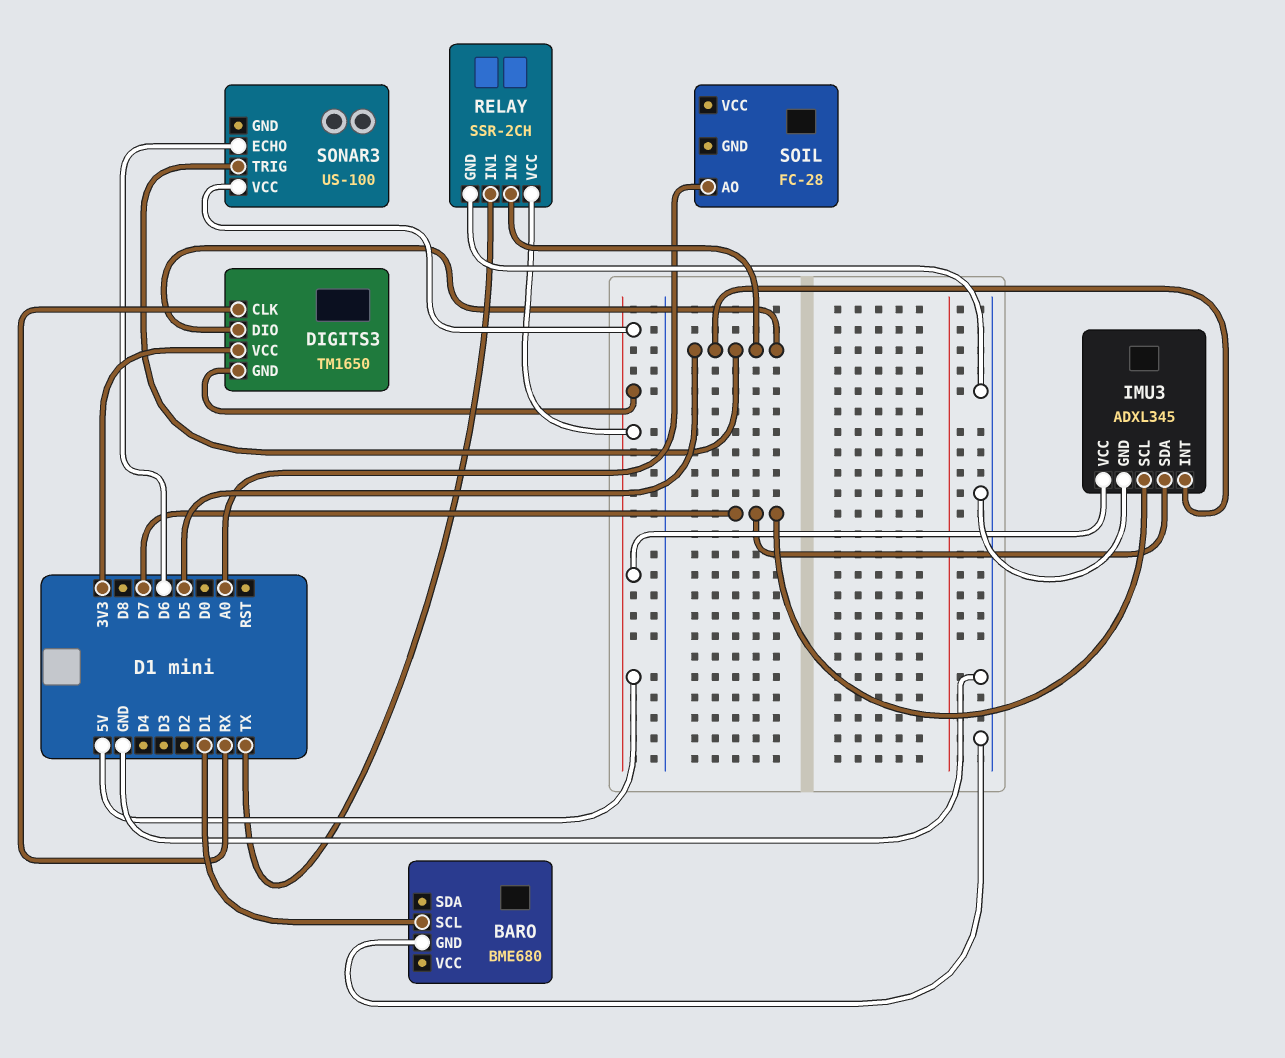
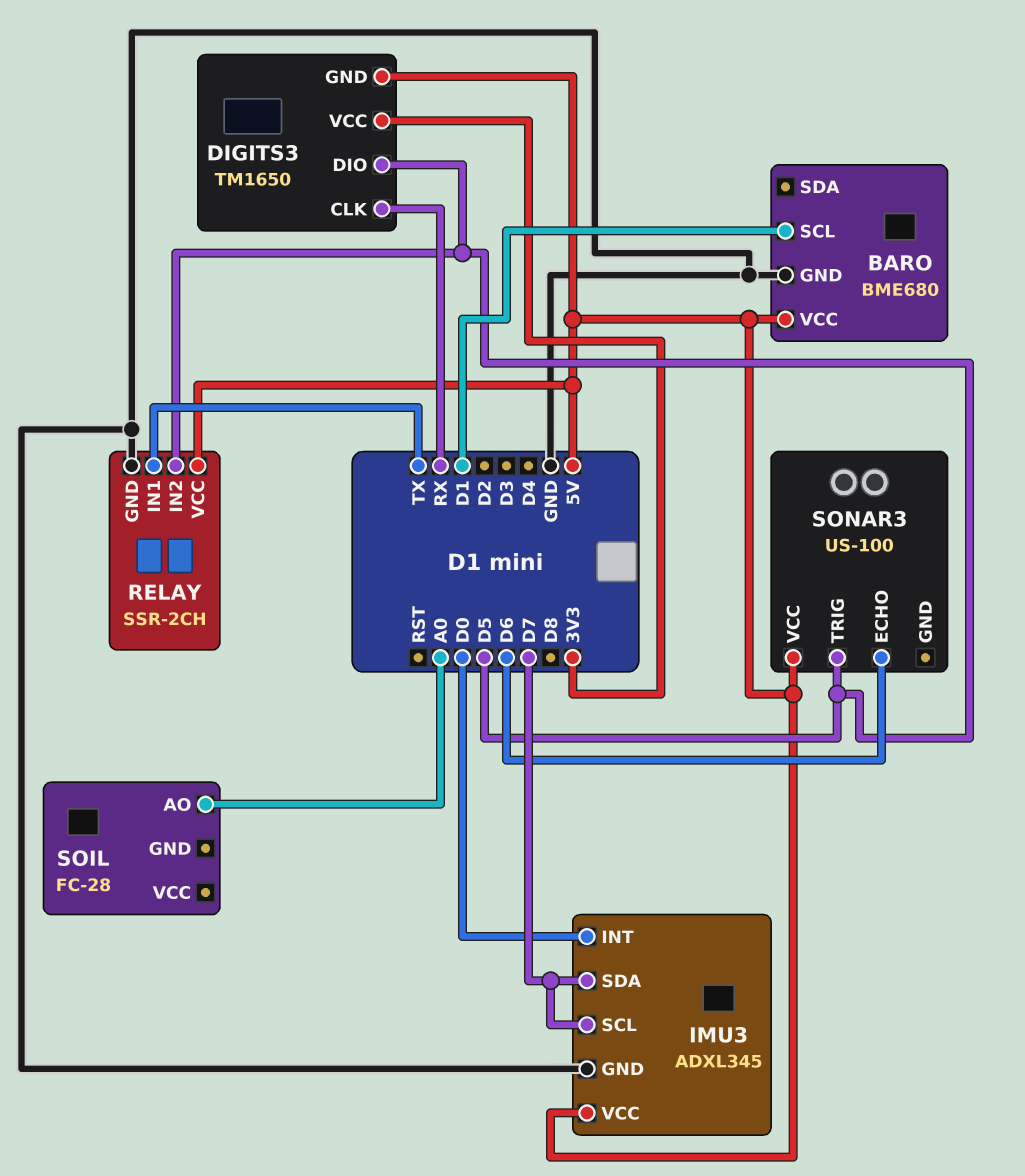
BARO pin VCC: none -> 5V
IMU3 pin INT: D5 -> D0

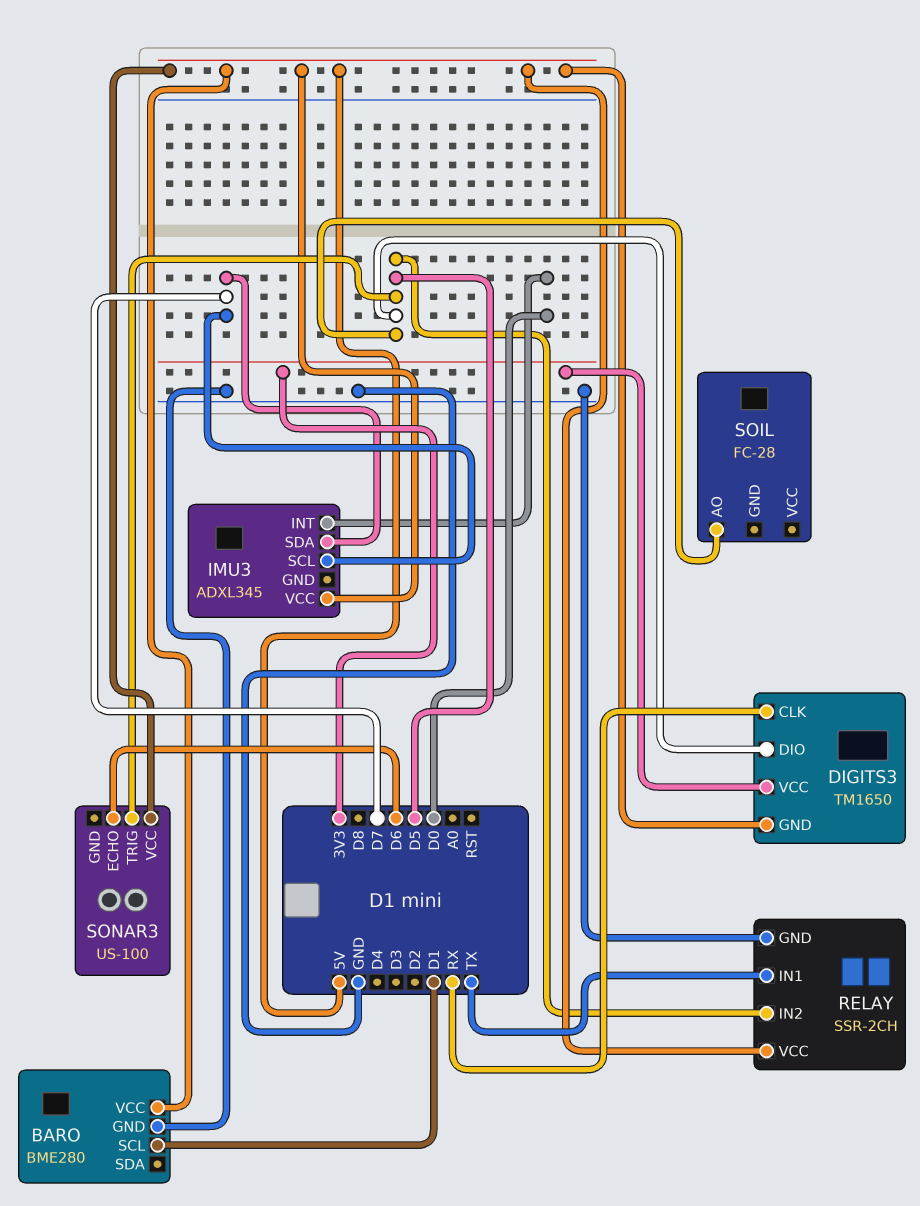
BARO: BME680 -> BME280
IMU3 pin GND: GND -> none
SOIL pin AO: A0 -> D5

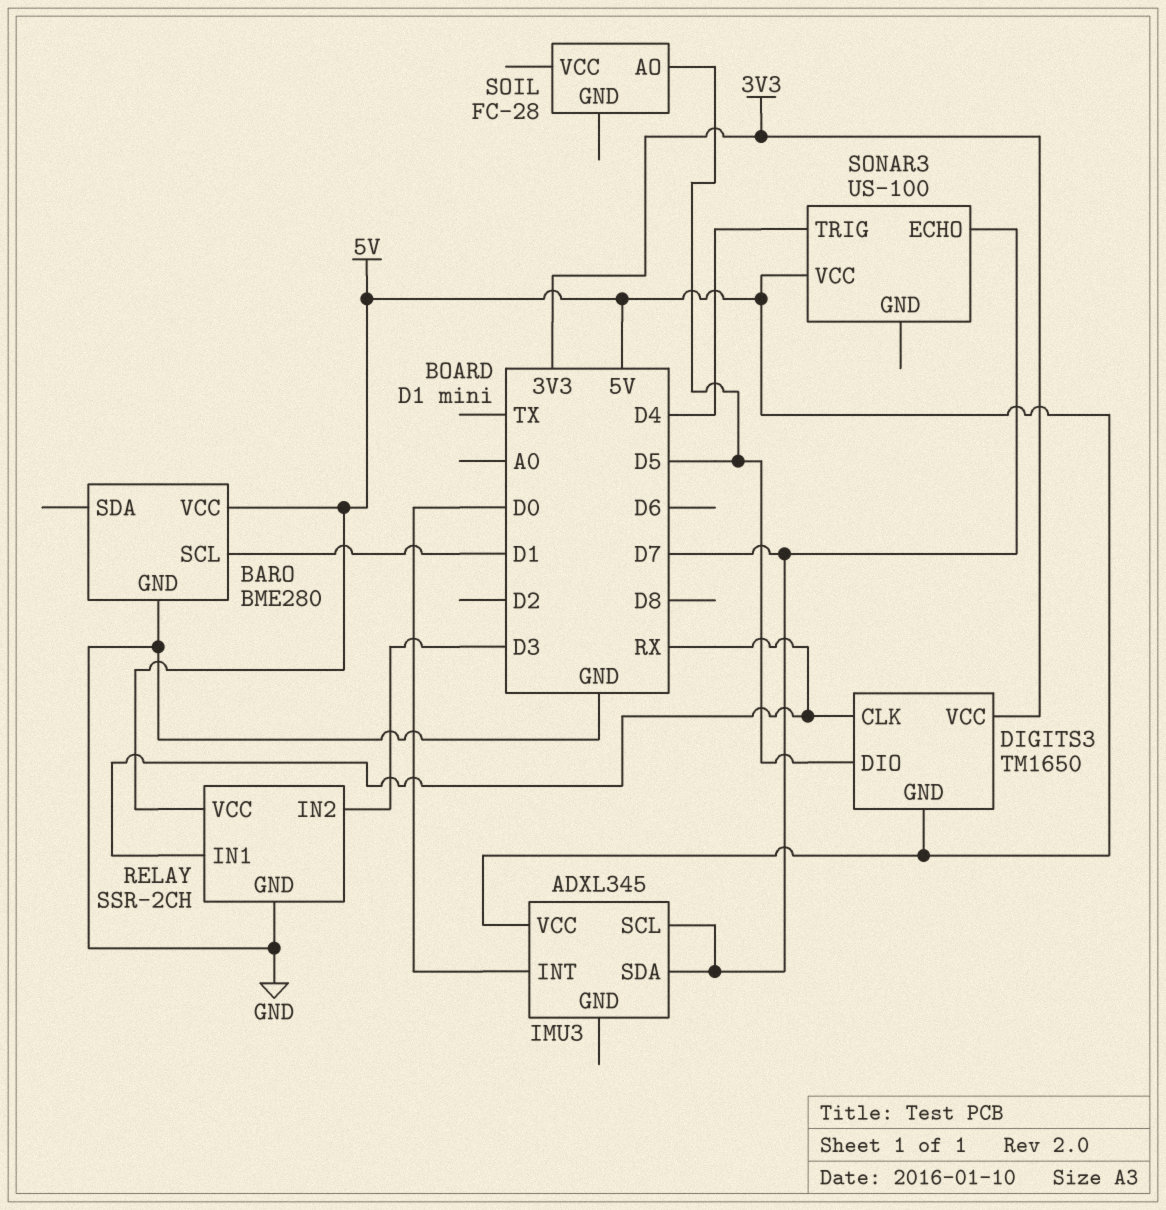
RELAY pin IN1: TX -> RX
RELAY pin IN2: D5 -> D3
SONAR3 pin ECHO: D6 -> D7
SONAR3 pin TRIG: D5 -> D4

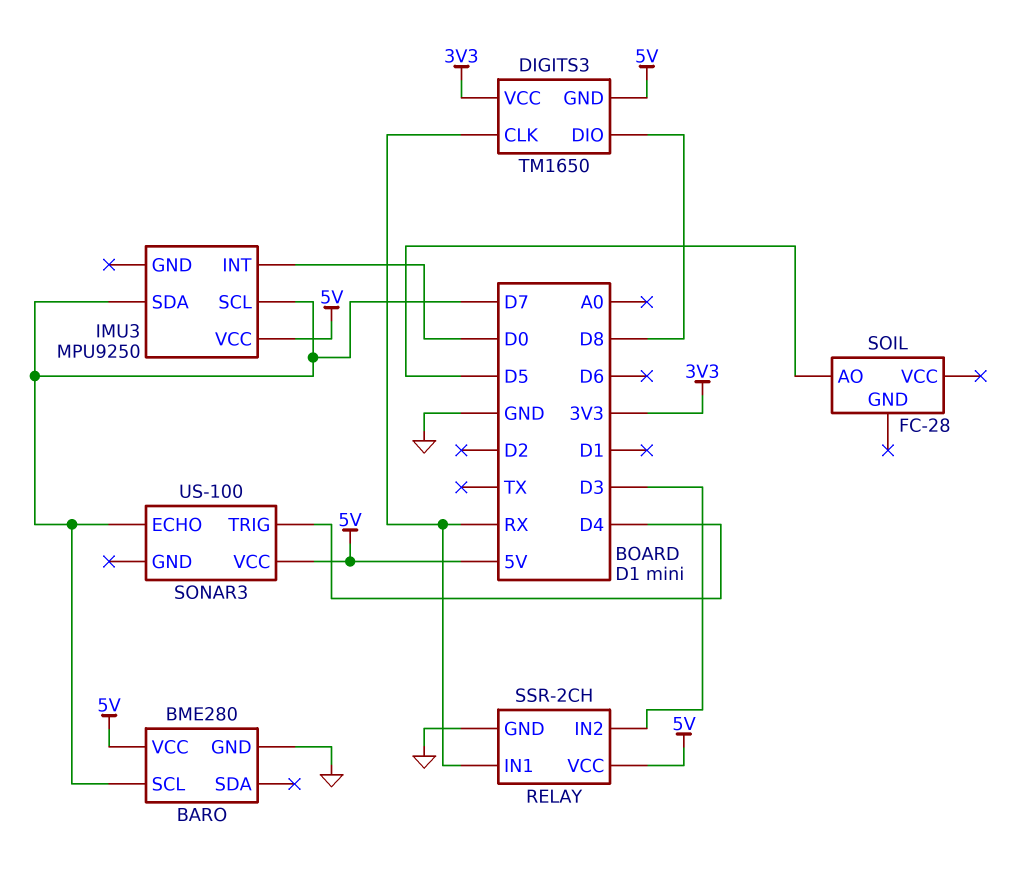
BARO pin SCL: D1 -> D7
DIGITS3 pin DIO: D5 -> D8
IMU3: ADXL345 -> MPU9250

